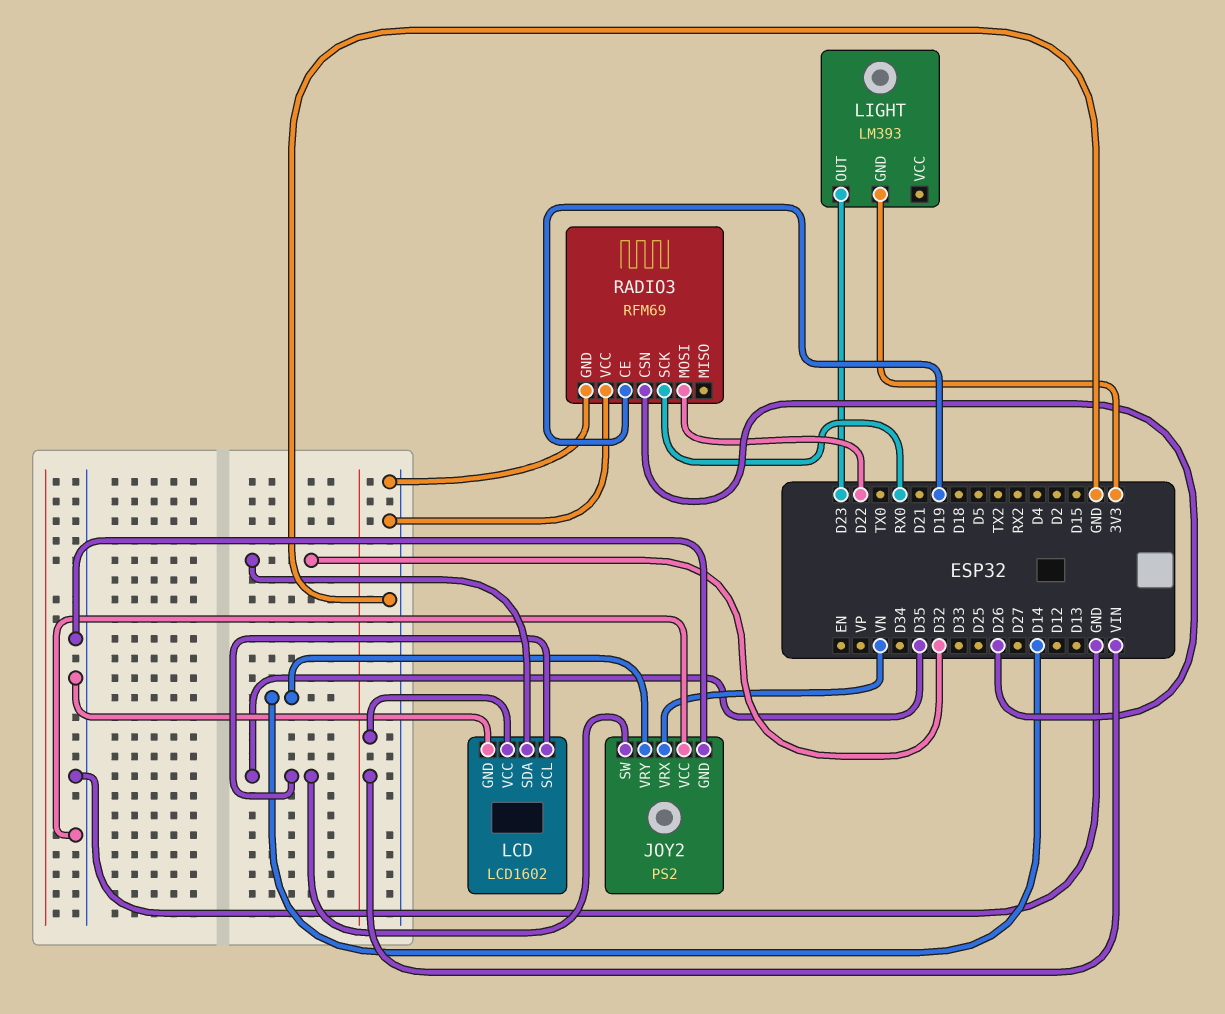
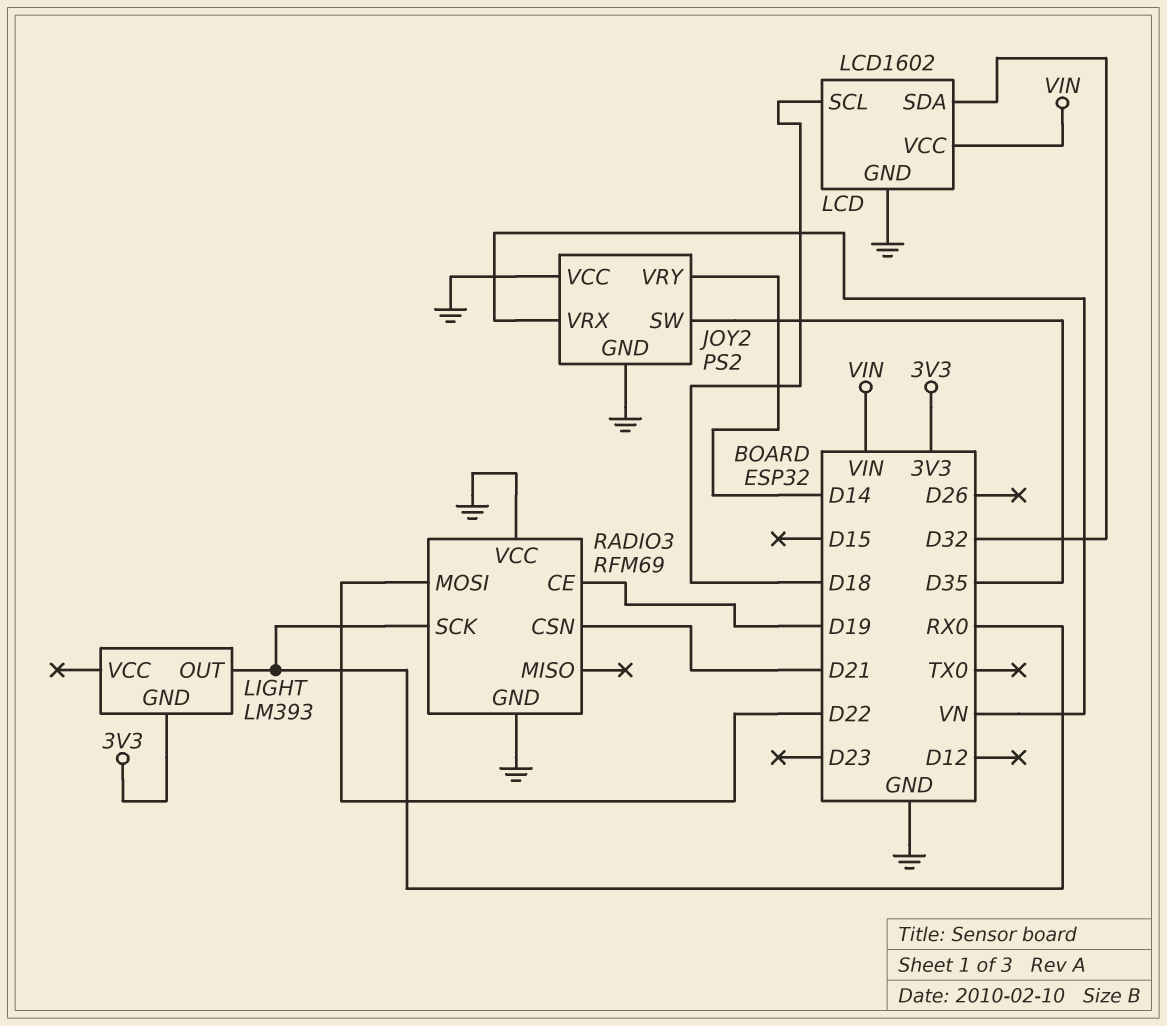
LCD pin SCL: D35 -> D18
LIGHT pin OUT: D23 -> RX0
RADIO3 pin CSN: D26 -> D21

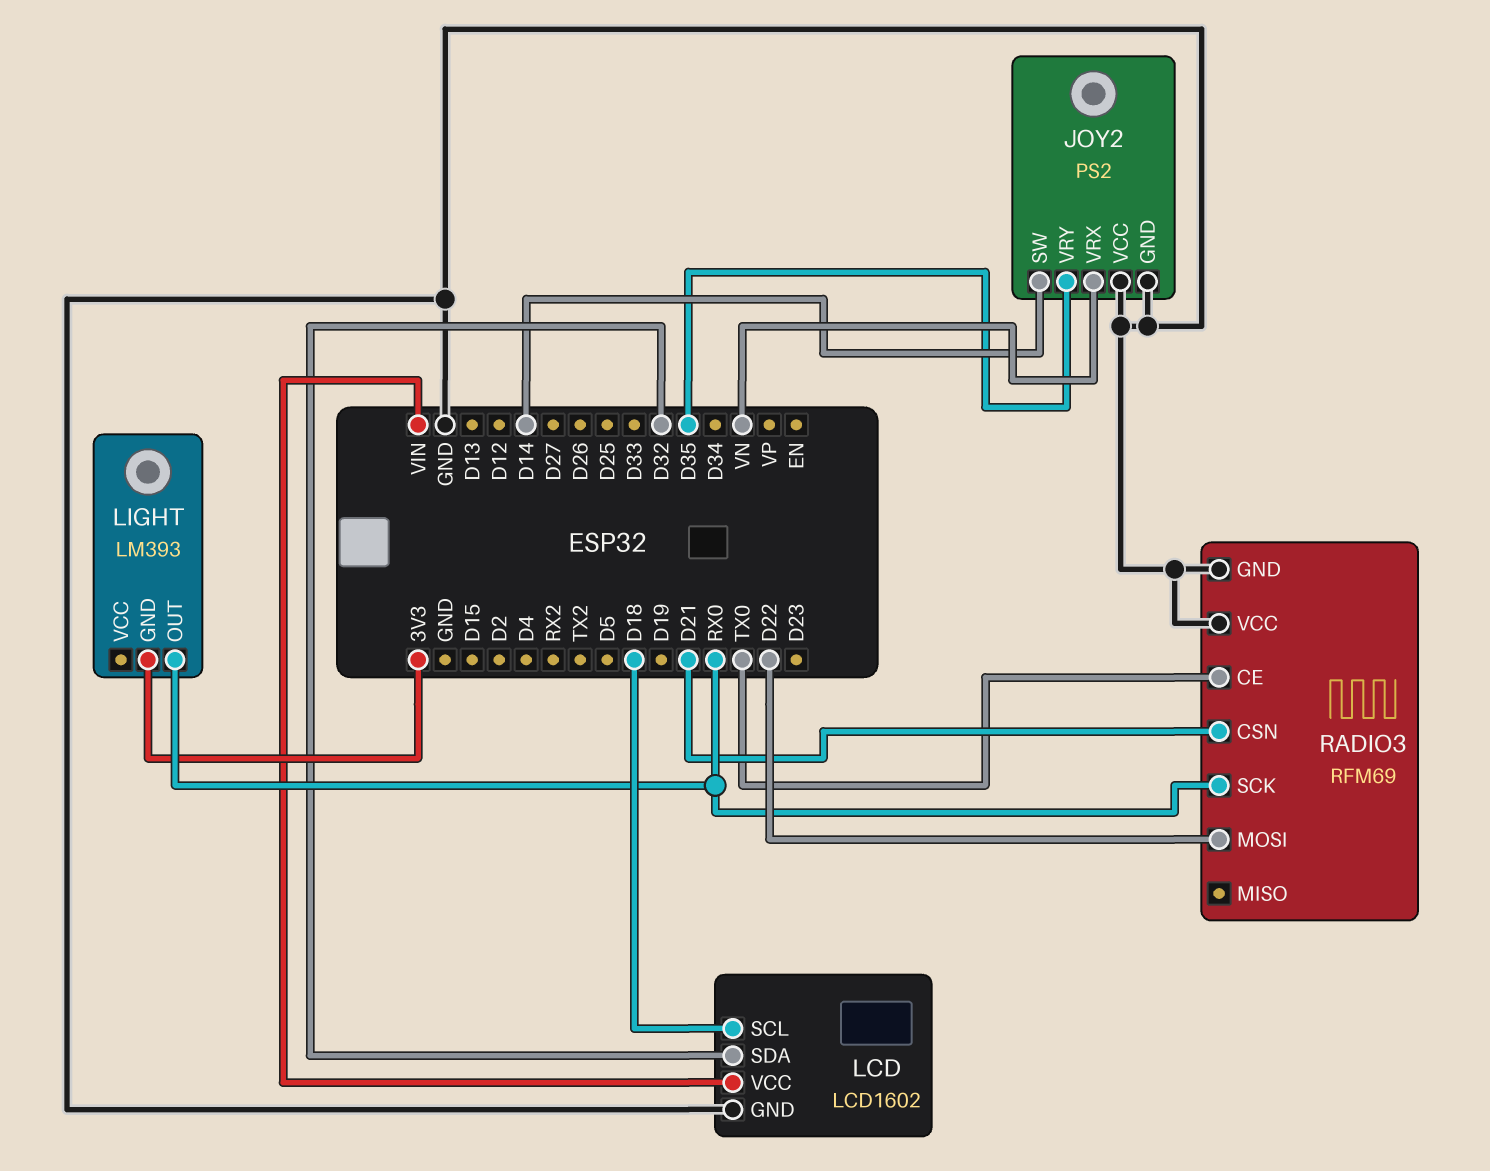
JOY2 pin SW: D35 -> D14
JOY2 pin VRY: D14 -> D35
RADIO3 pin CE: D19 -> TX0

